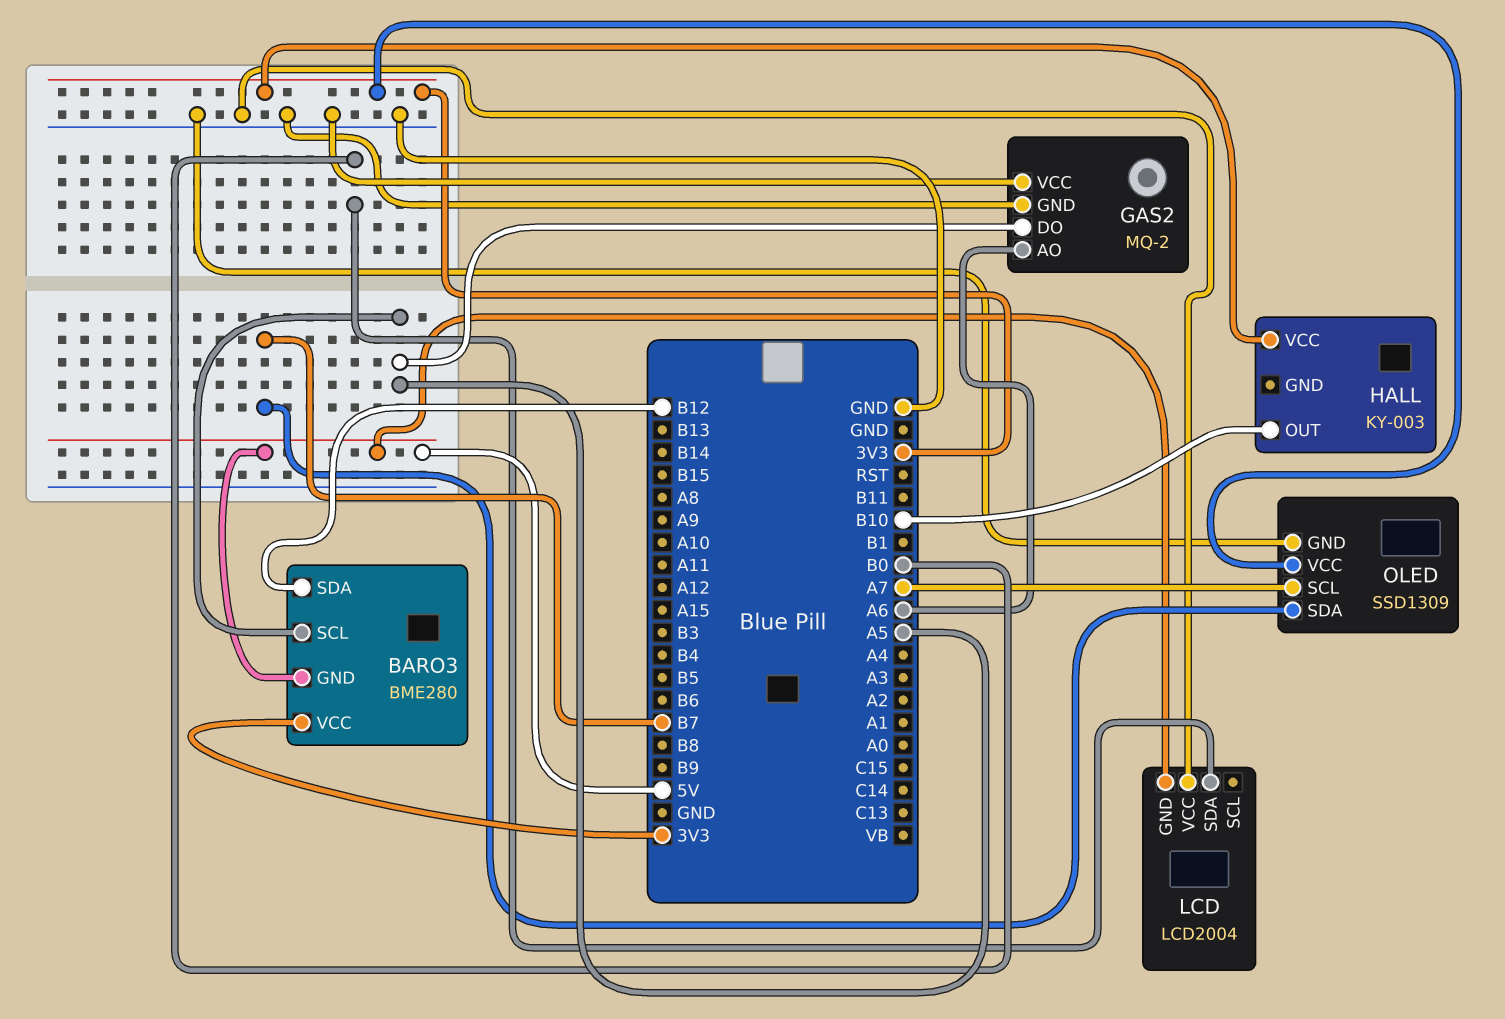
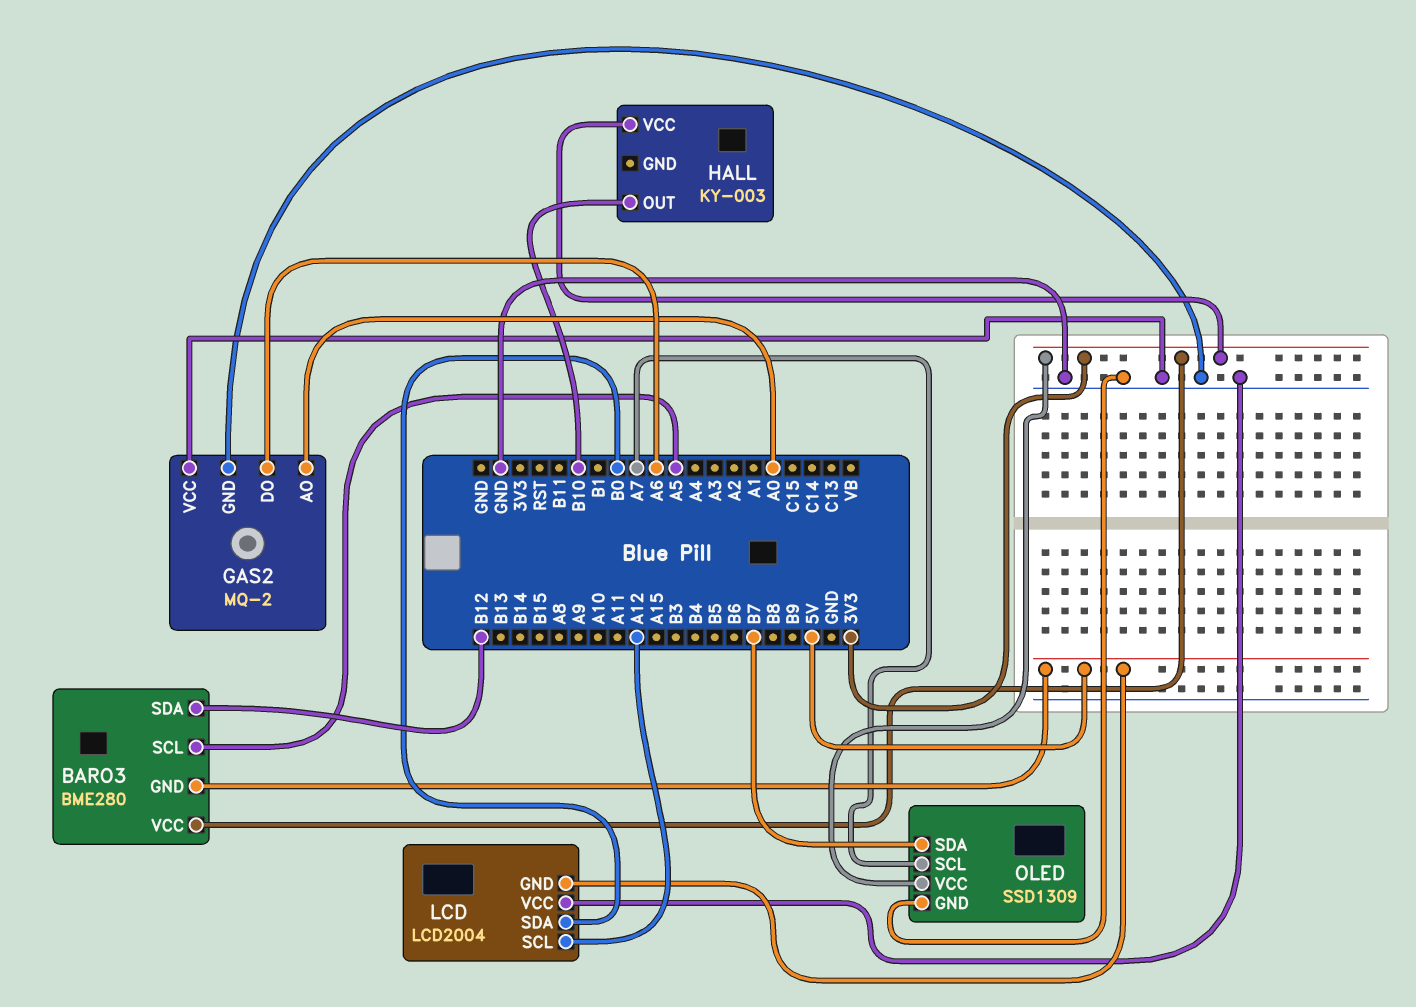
GAS2 pin AO: A6 -> A0
GAS2 pin DO: A5 -> A6
LCD pin SCL: none -> A12

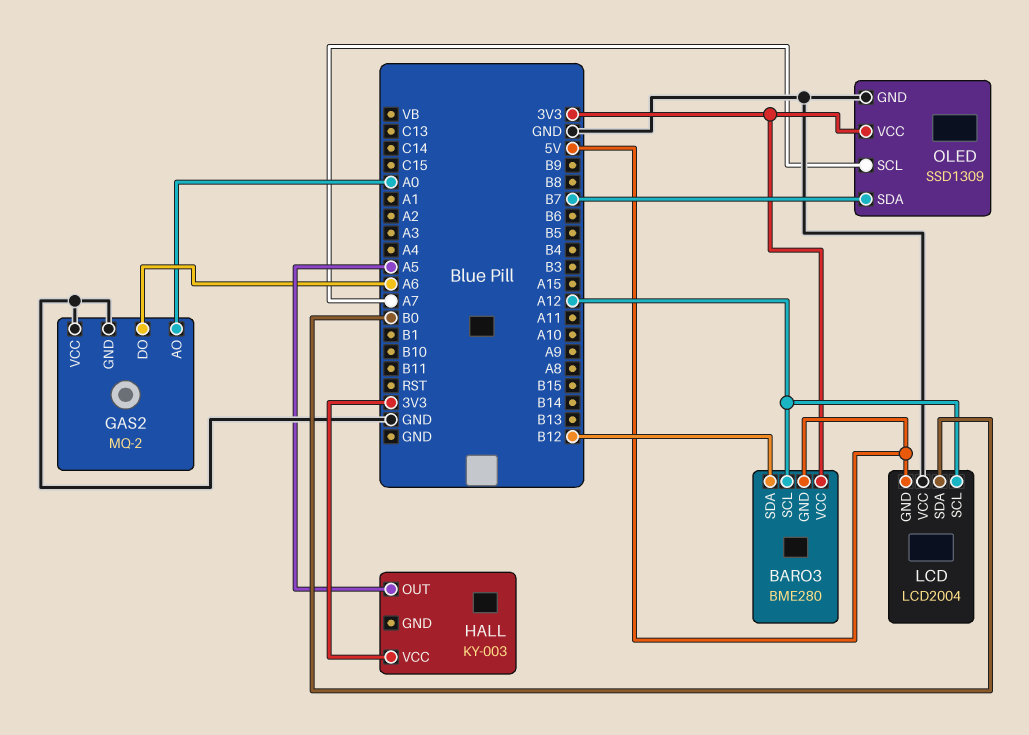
BARO3 pin SCL: A5 -> A12
HALL pin OUT: B10 -> A5

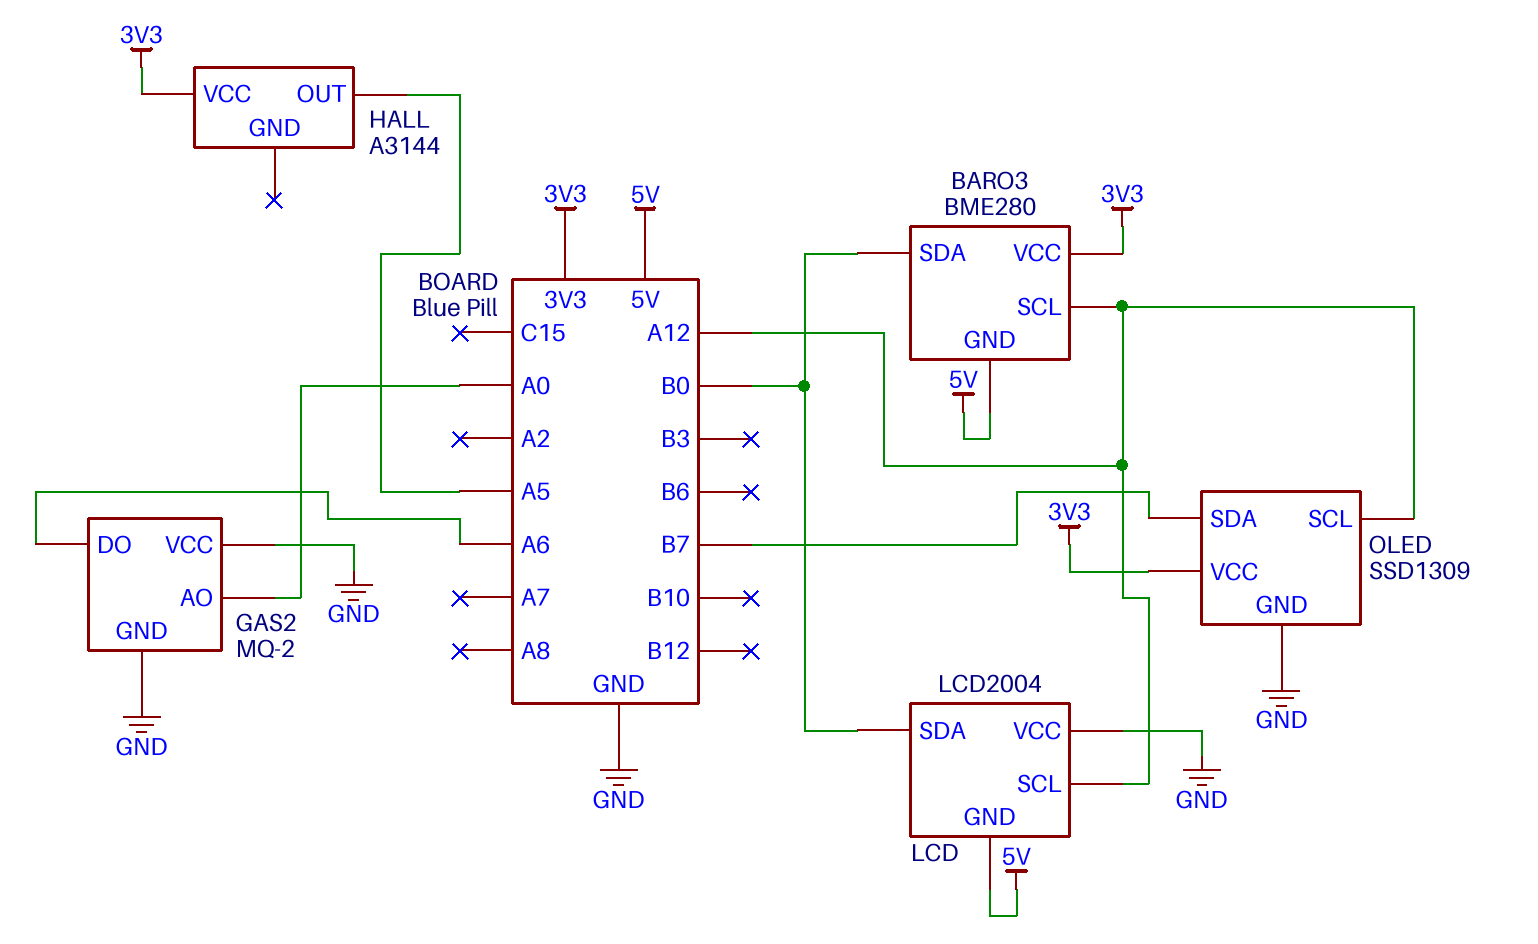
BARO3 pin SDA: B12 -> B0
HALL: KY-003 -> A3144
OLED pin SCL: A7 -> A12

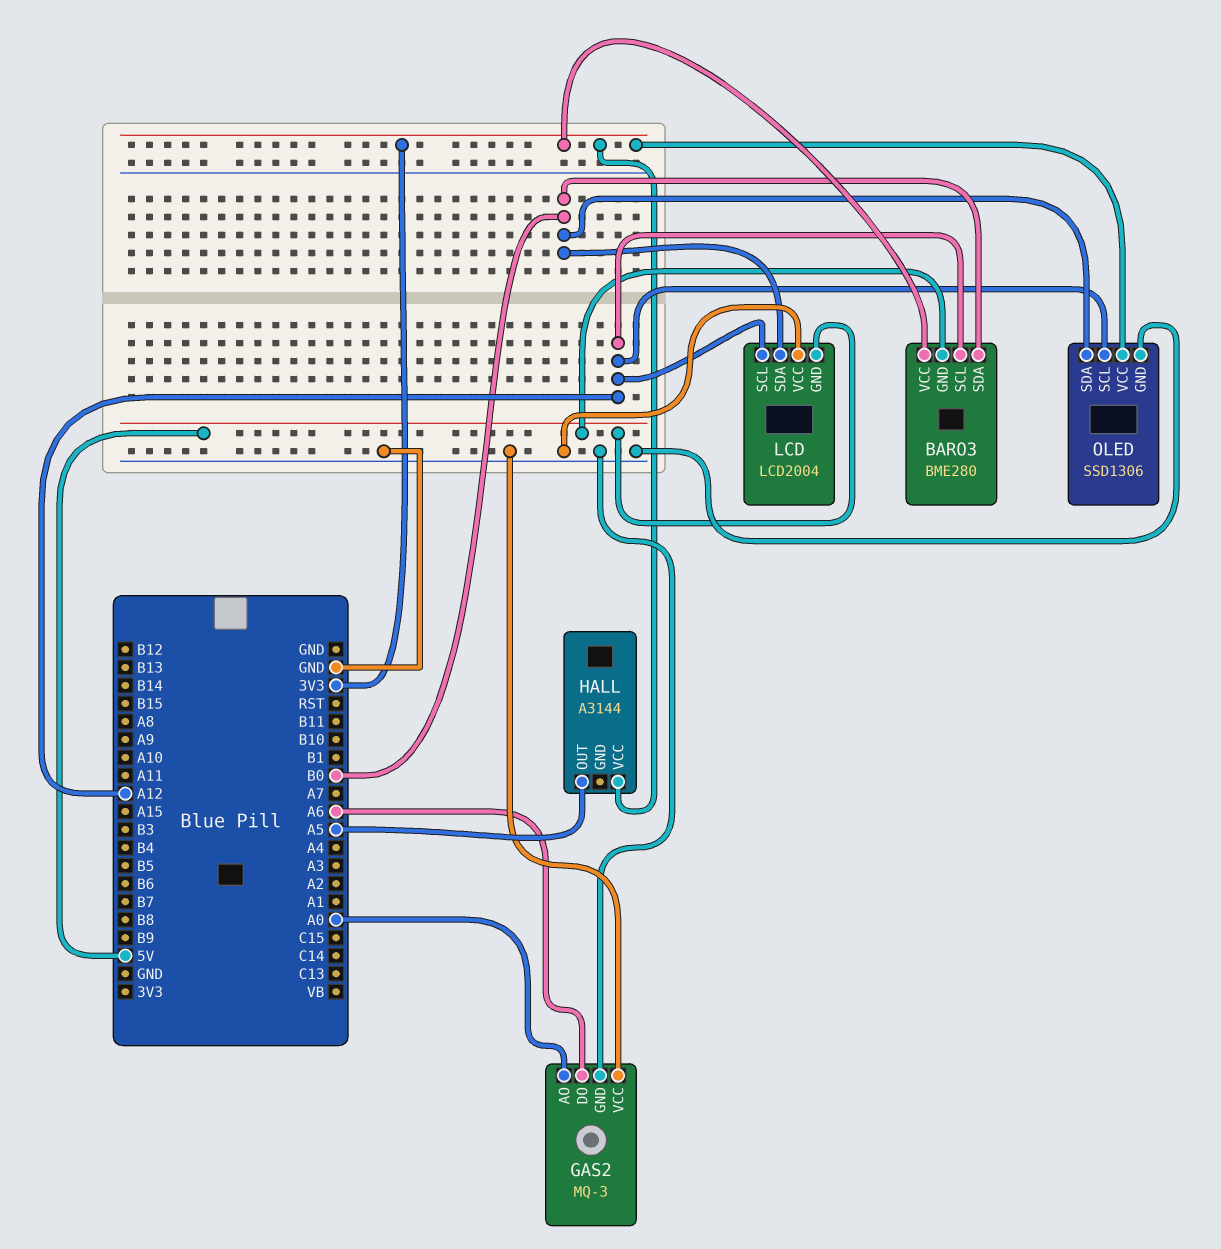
GAS2: MQ-2 -> MQ-3
OLED: SSD1309 -> SSD1306
OLED pin SDA: B7 -> B0

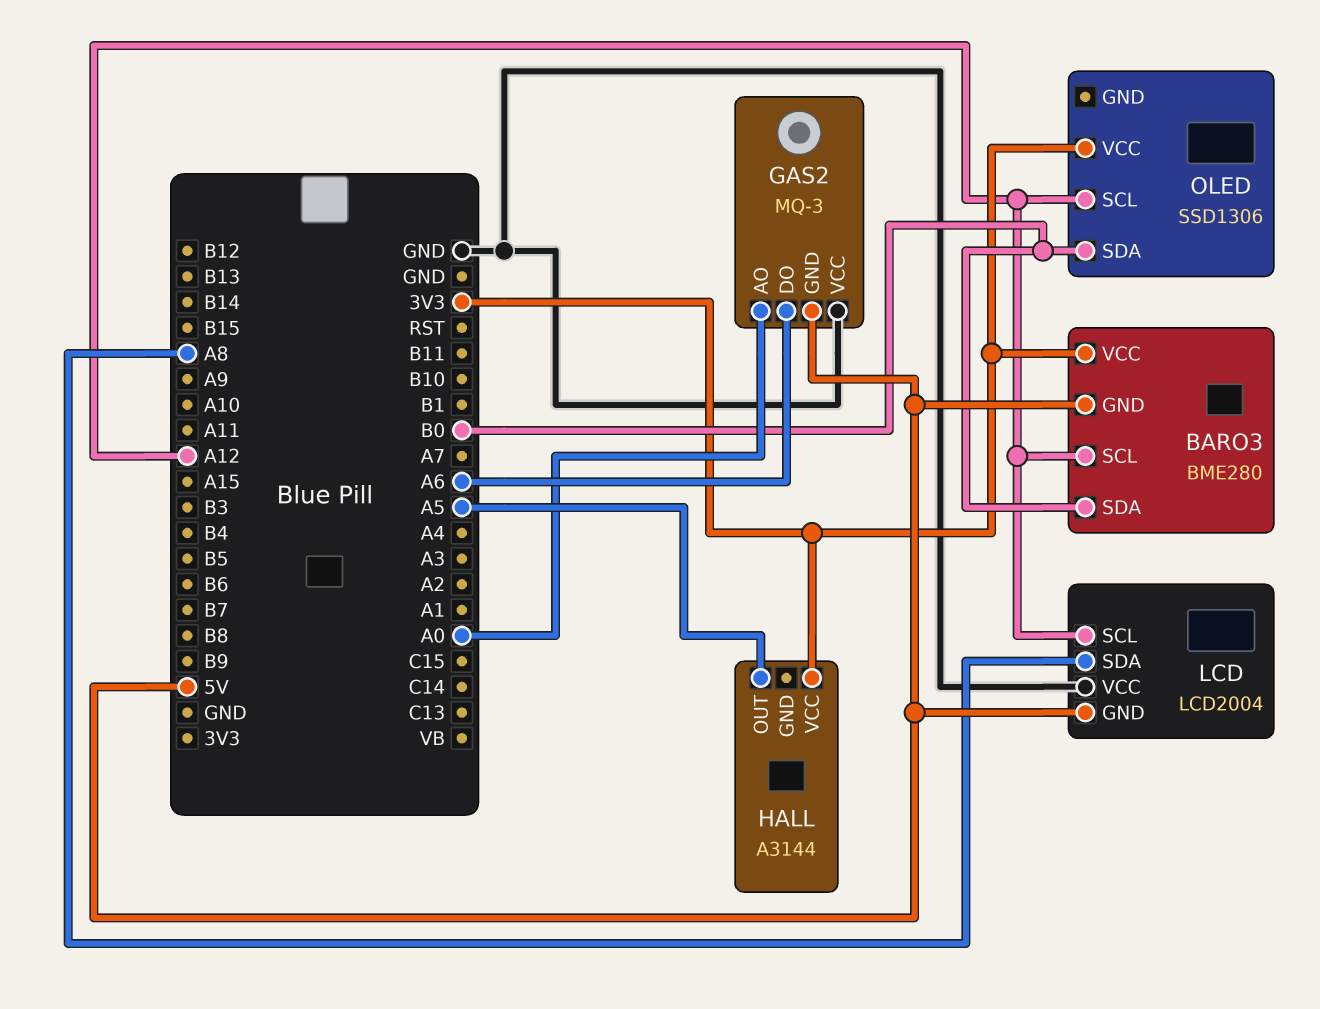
GAS2 pin GND: GND -> 5V
LCD pin SDA: B0 -> A8
OLED pin GND: GND -> none

